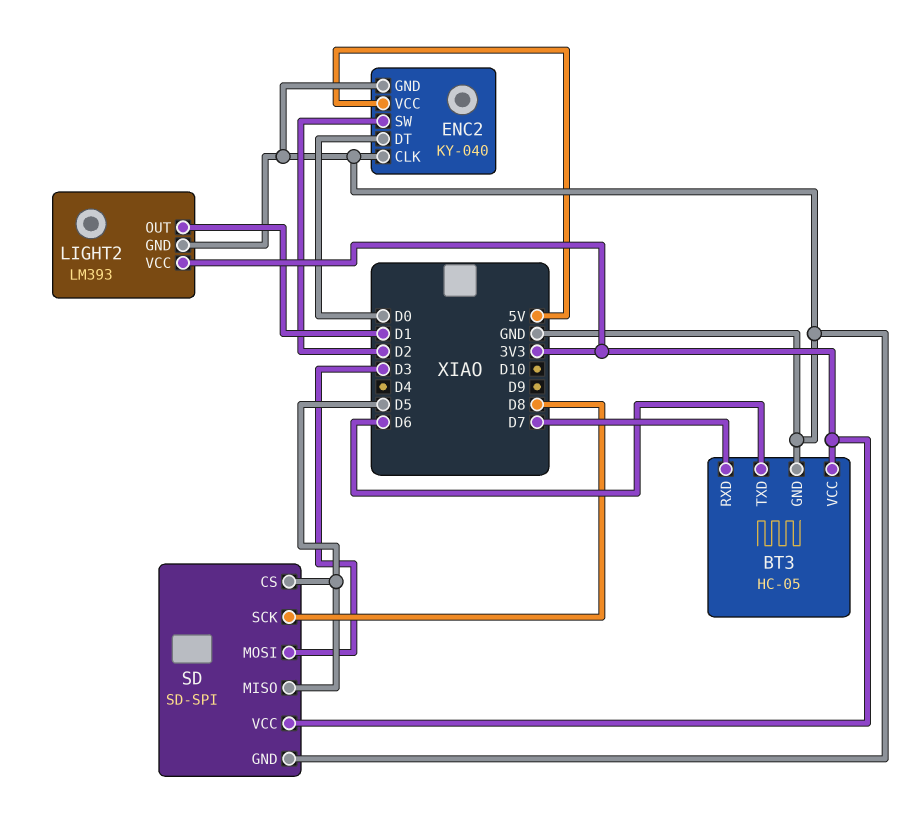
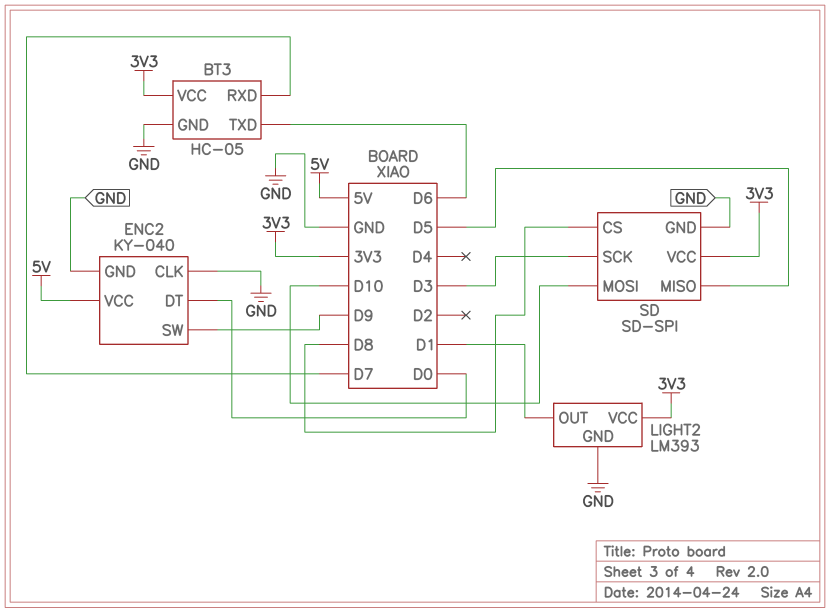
ENC2 pin SW: D2 -> D9
SD pin CS: D5 -> D8
SD pin MOSI: D3 -> D10
SD pin SCK: D8 -> D3

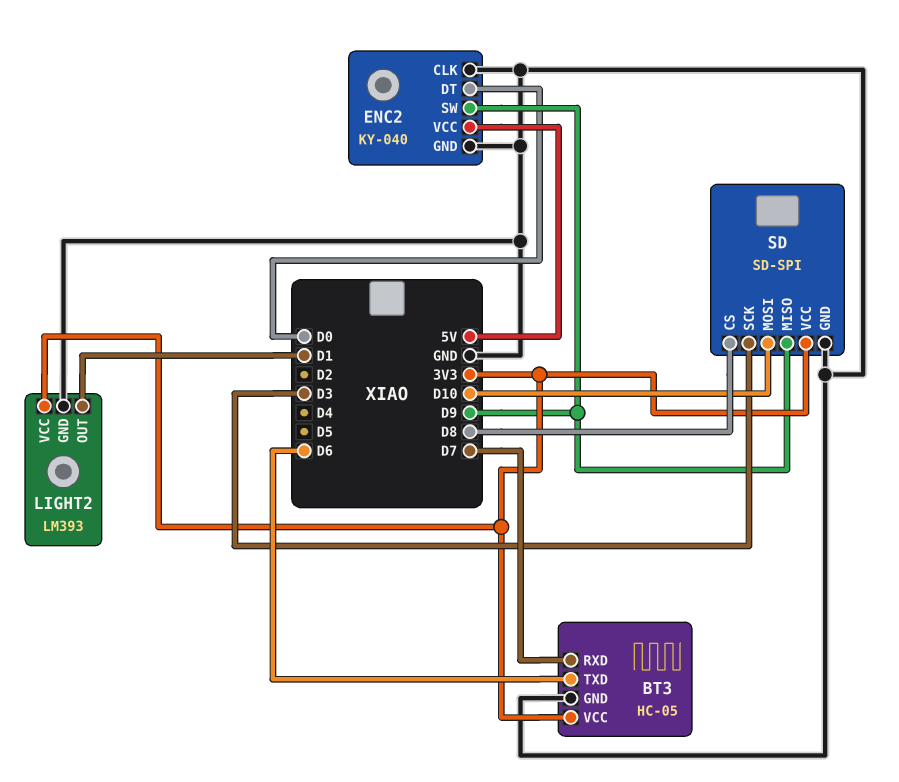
SD pin MISO: D5 -> D9

